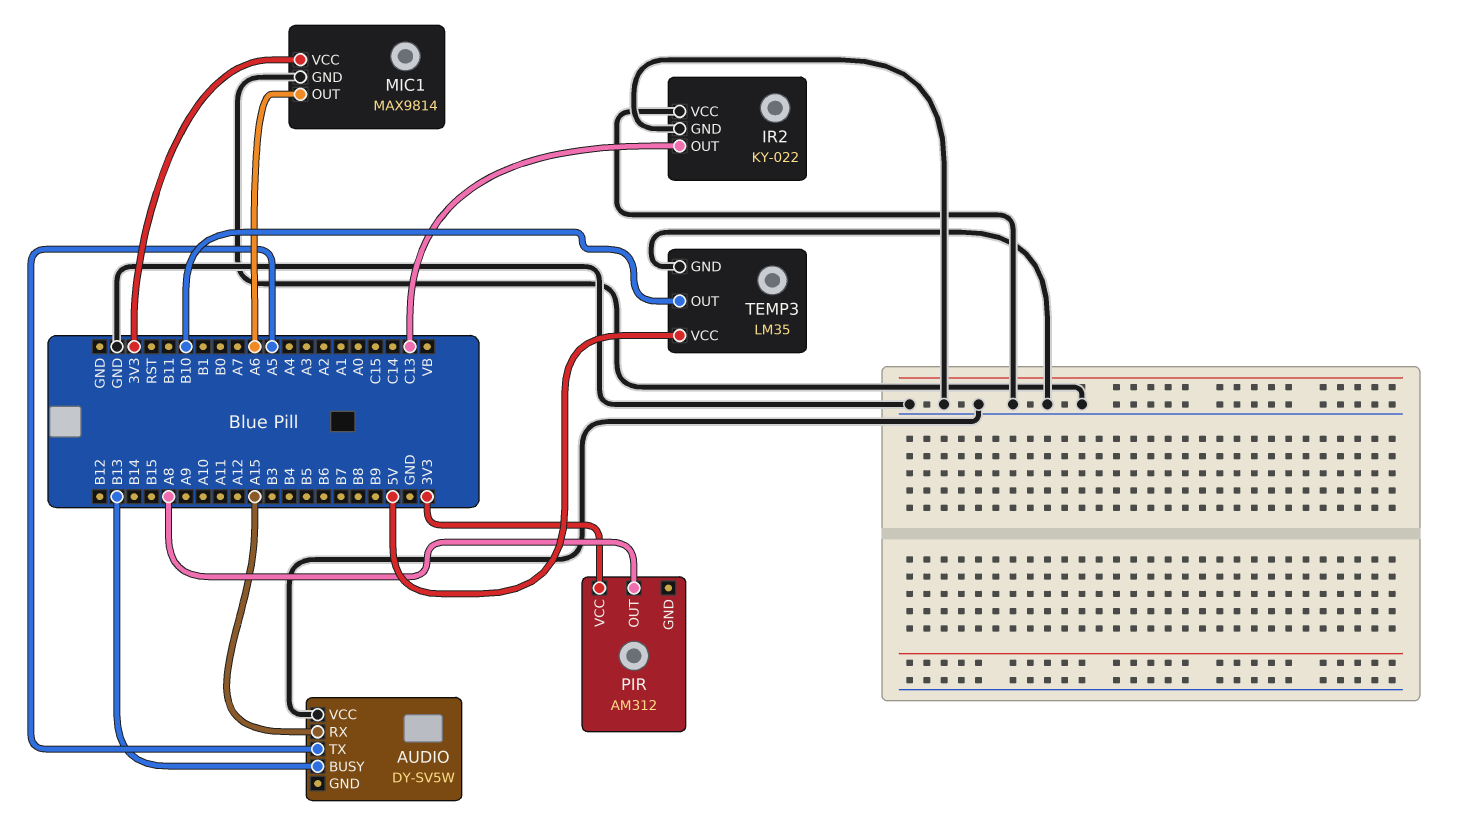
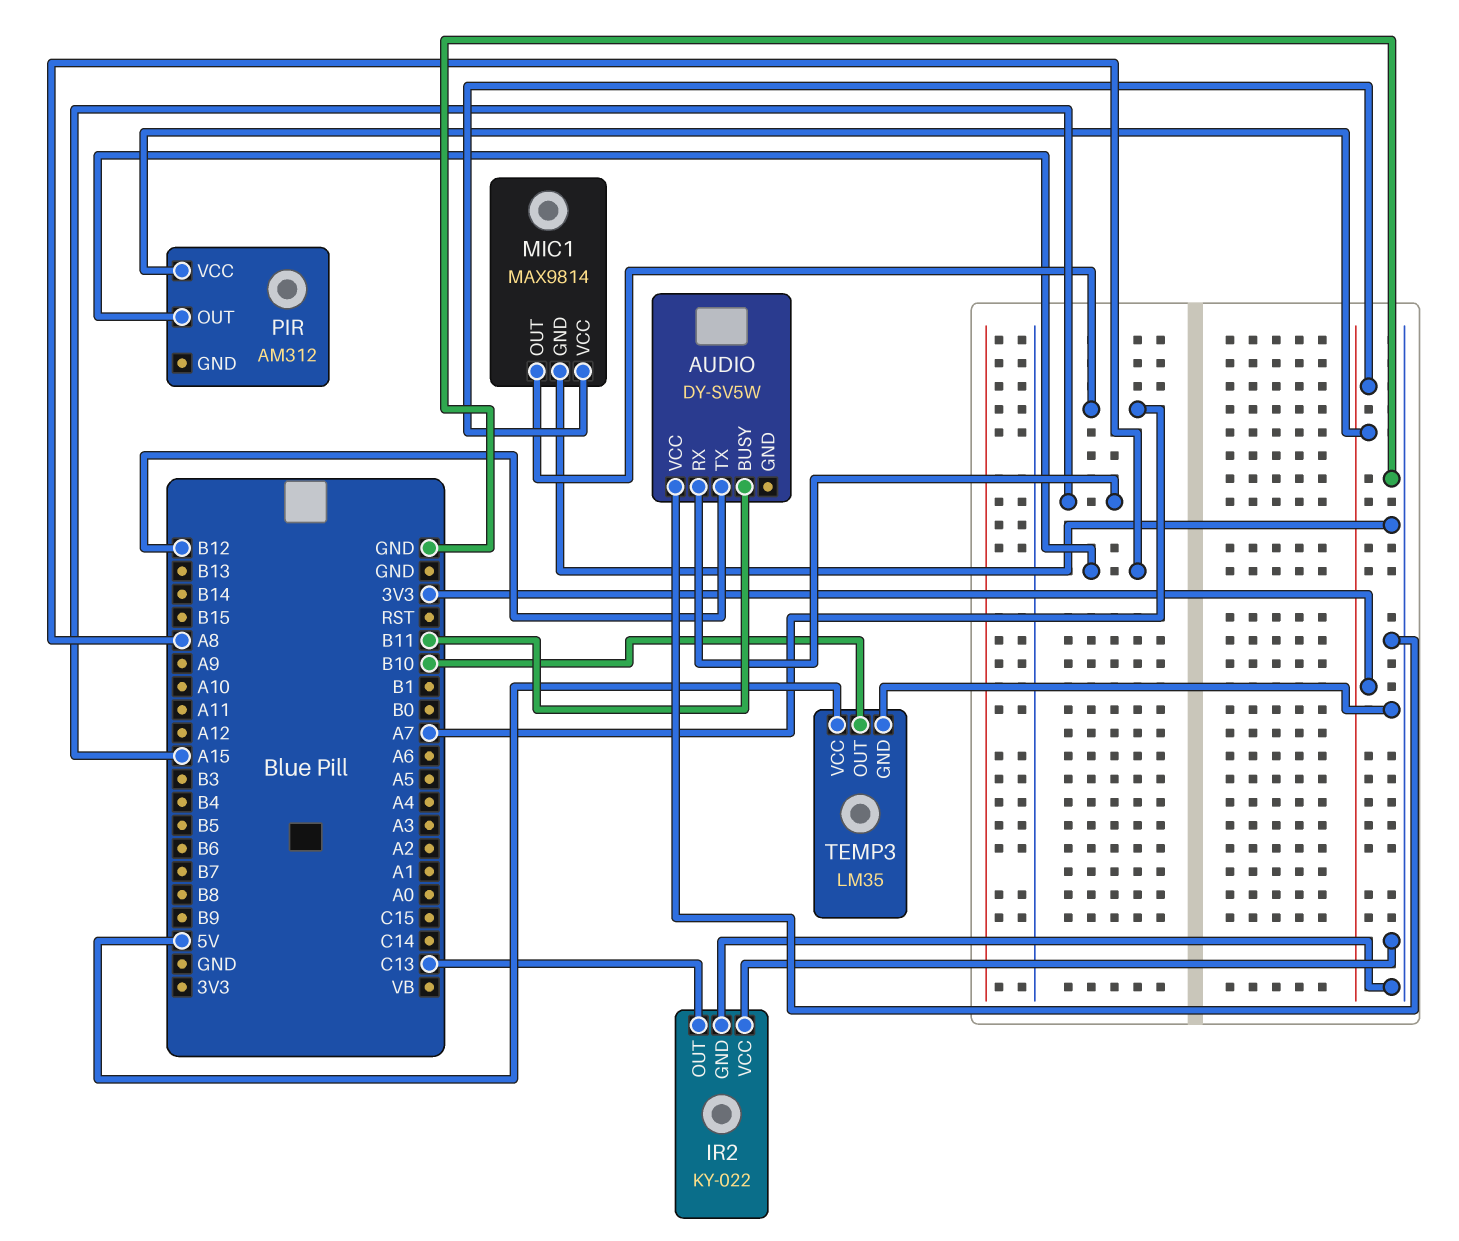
AUDIO pin BUSY: B13 -> B11
AUDIO pin TX: A5 -> B12
MIC1 pin OUT: A6 -> A7

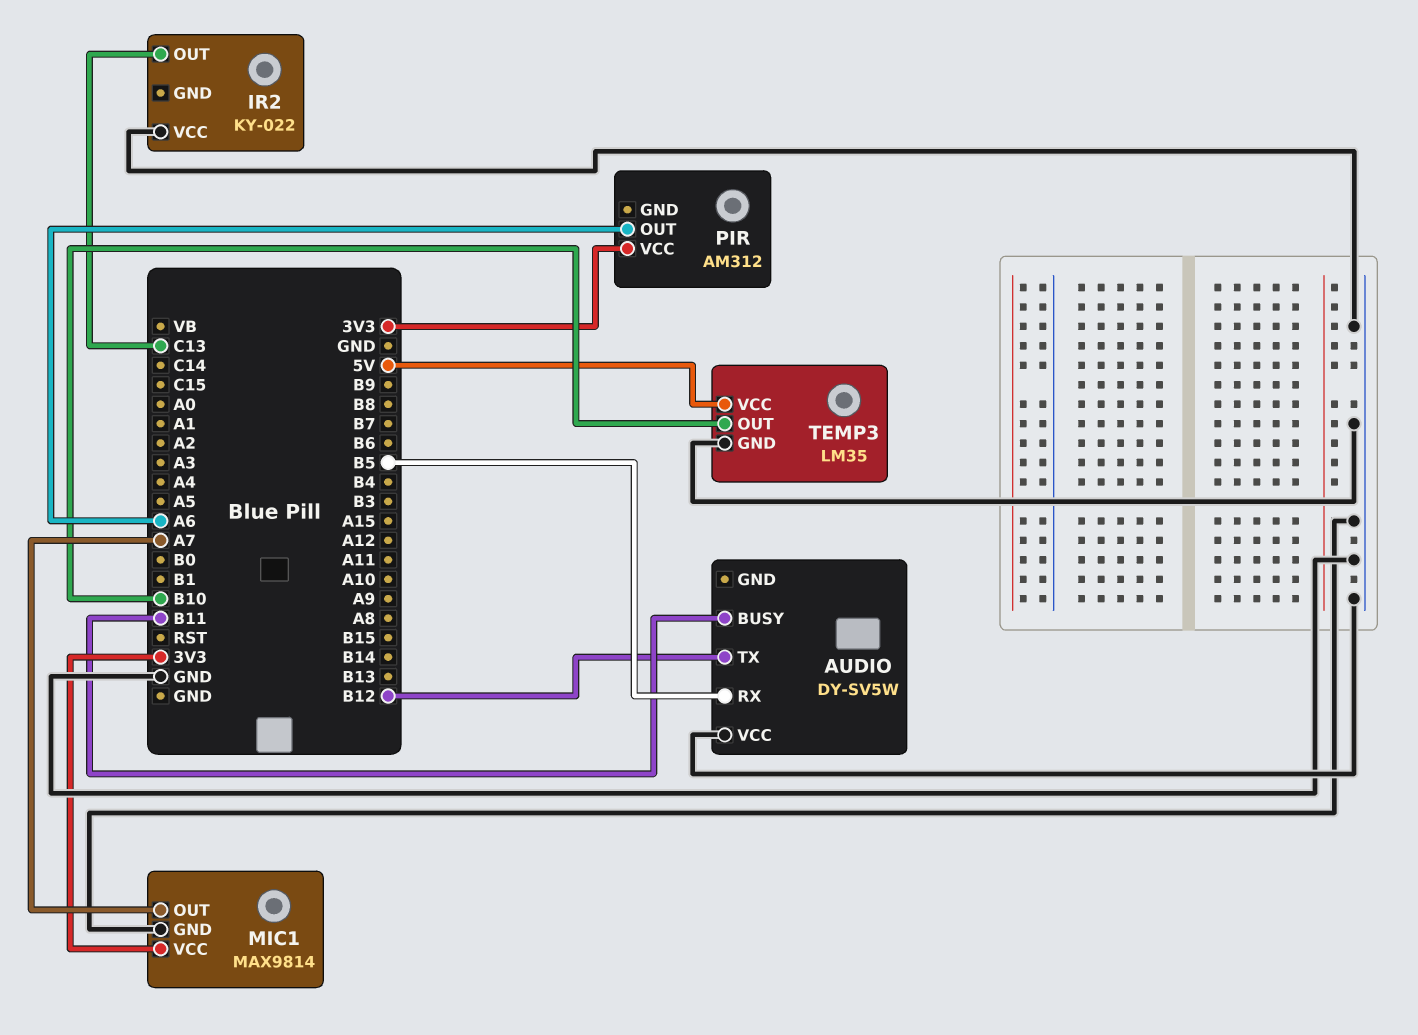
AUDIO pin RX: A15 -> B5
IR2 pin GND: GND -> none
PIR pin OUT: A8 -> A6

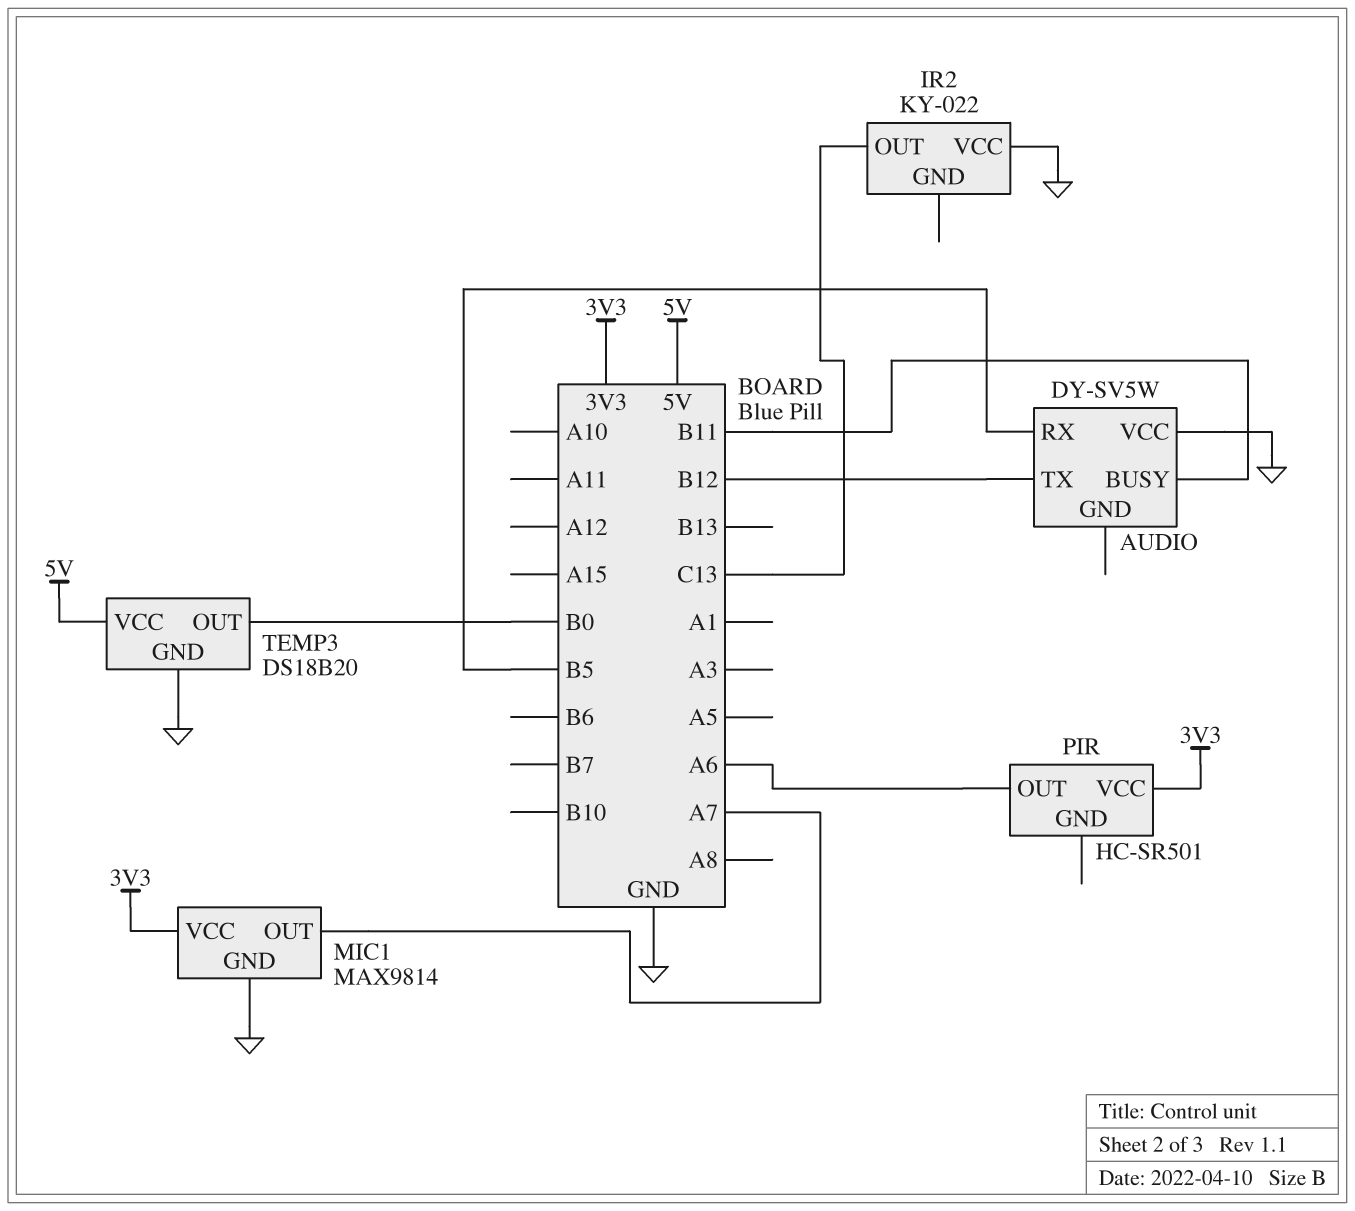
PIR: AM312 -> HC-SR501
TEMP3: LM35 -> DS18B20
TEMP3 pin OUT: B10 -> B0

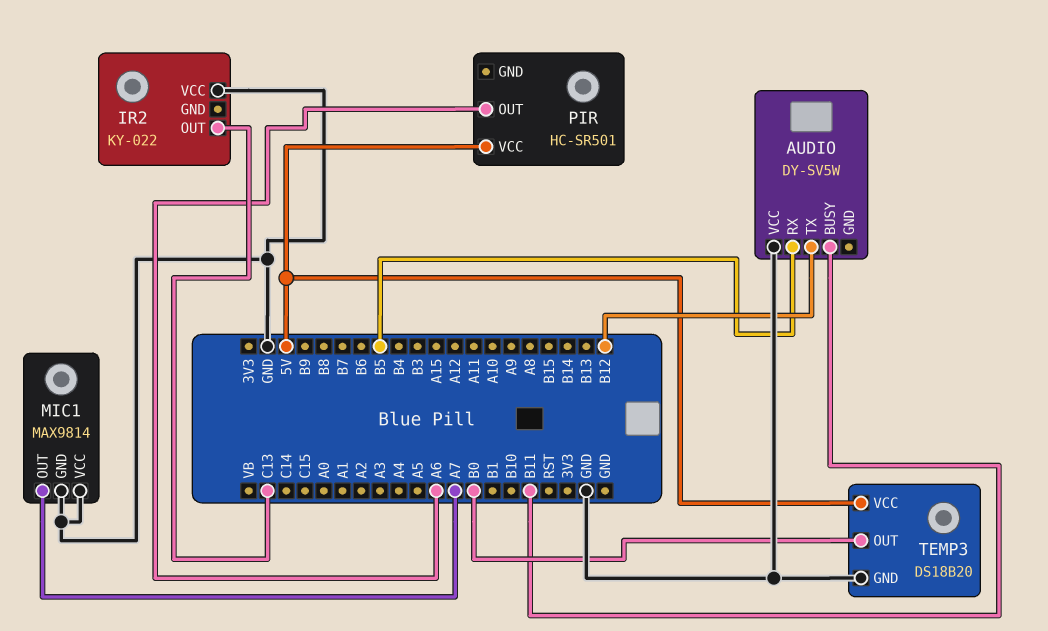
MIC1 pin VCC: 3V3 -> GND
PIR pin VCC: 3V3 -> 5V

